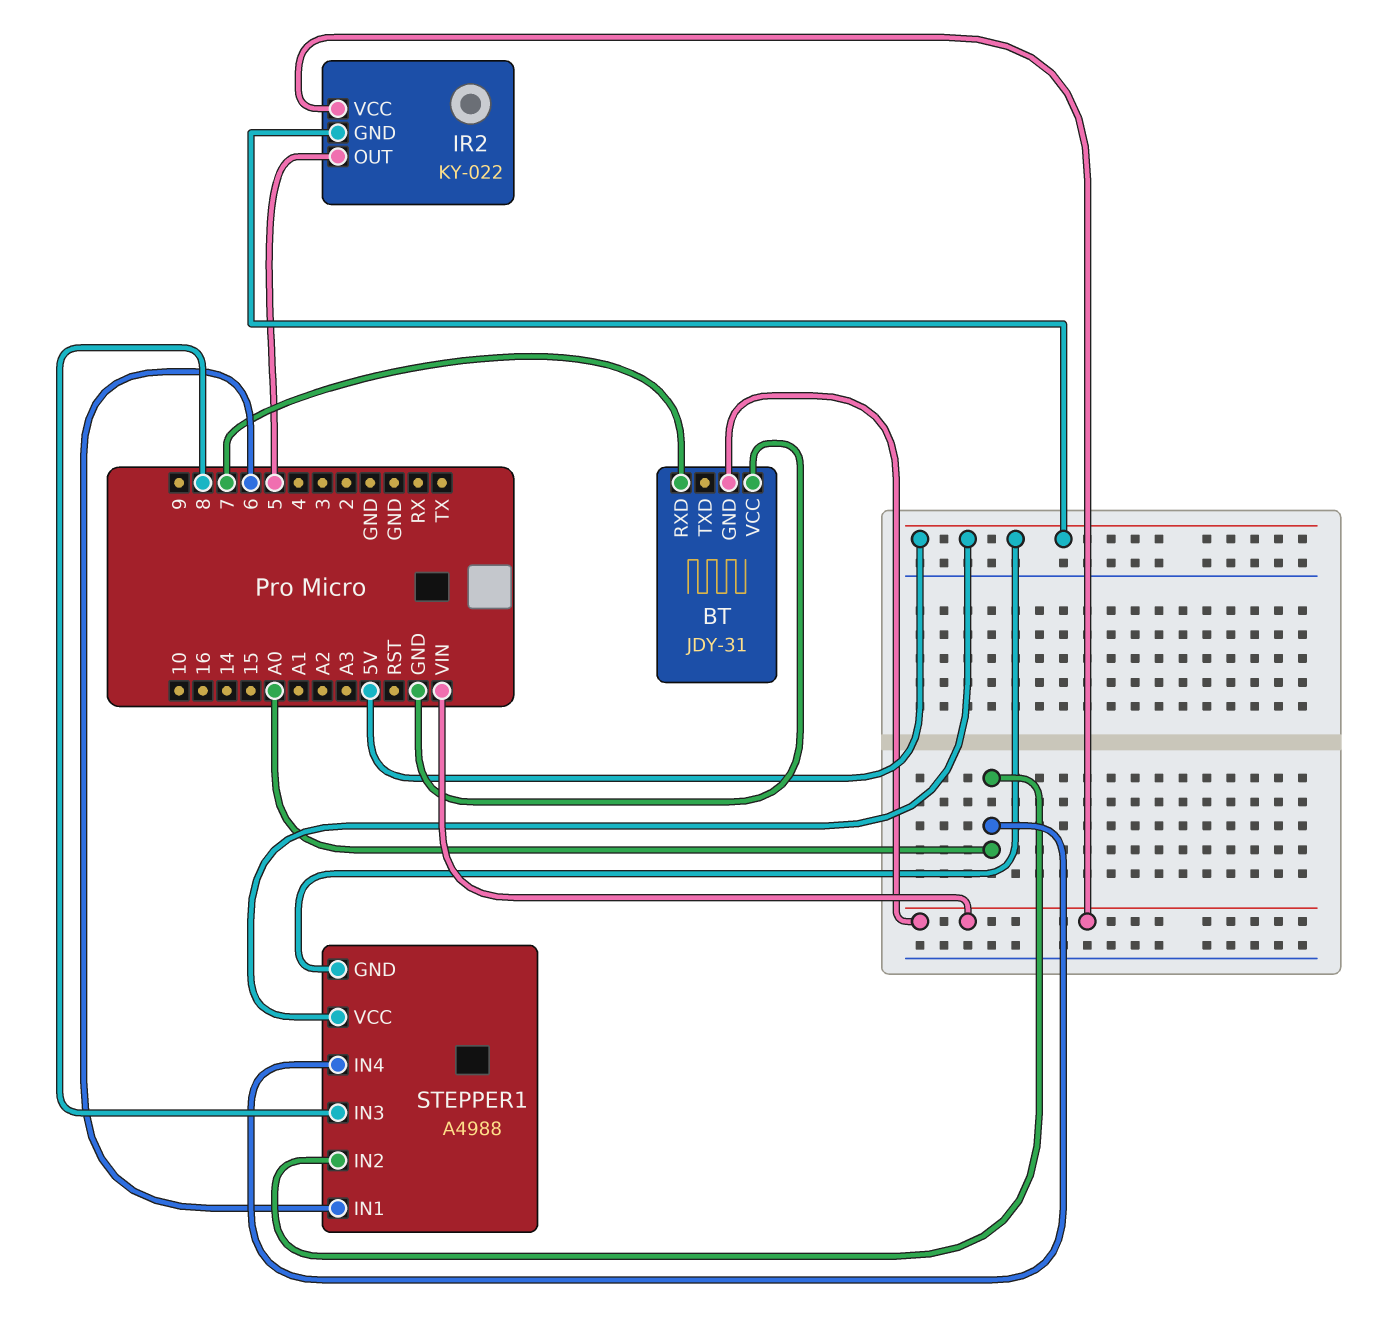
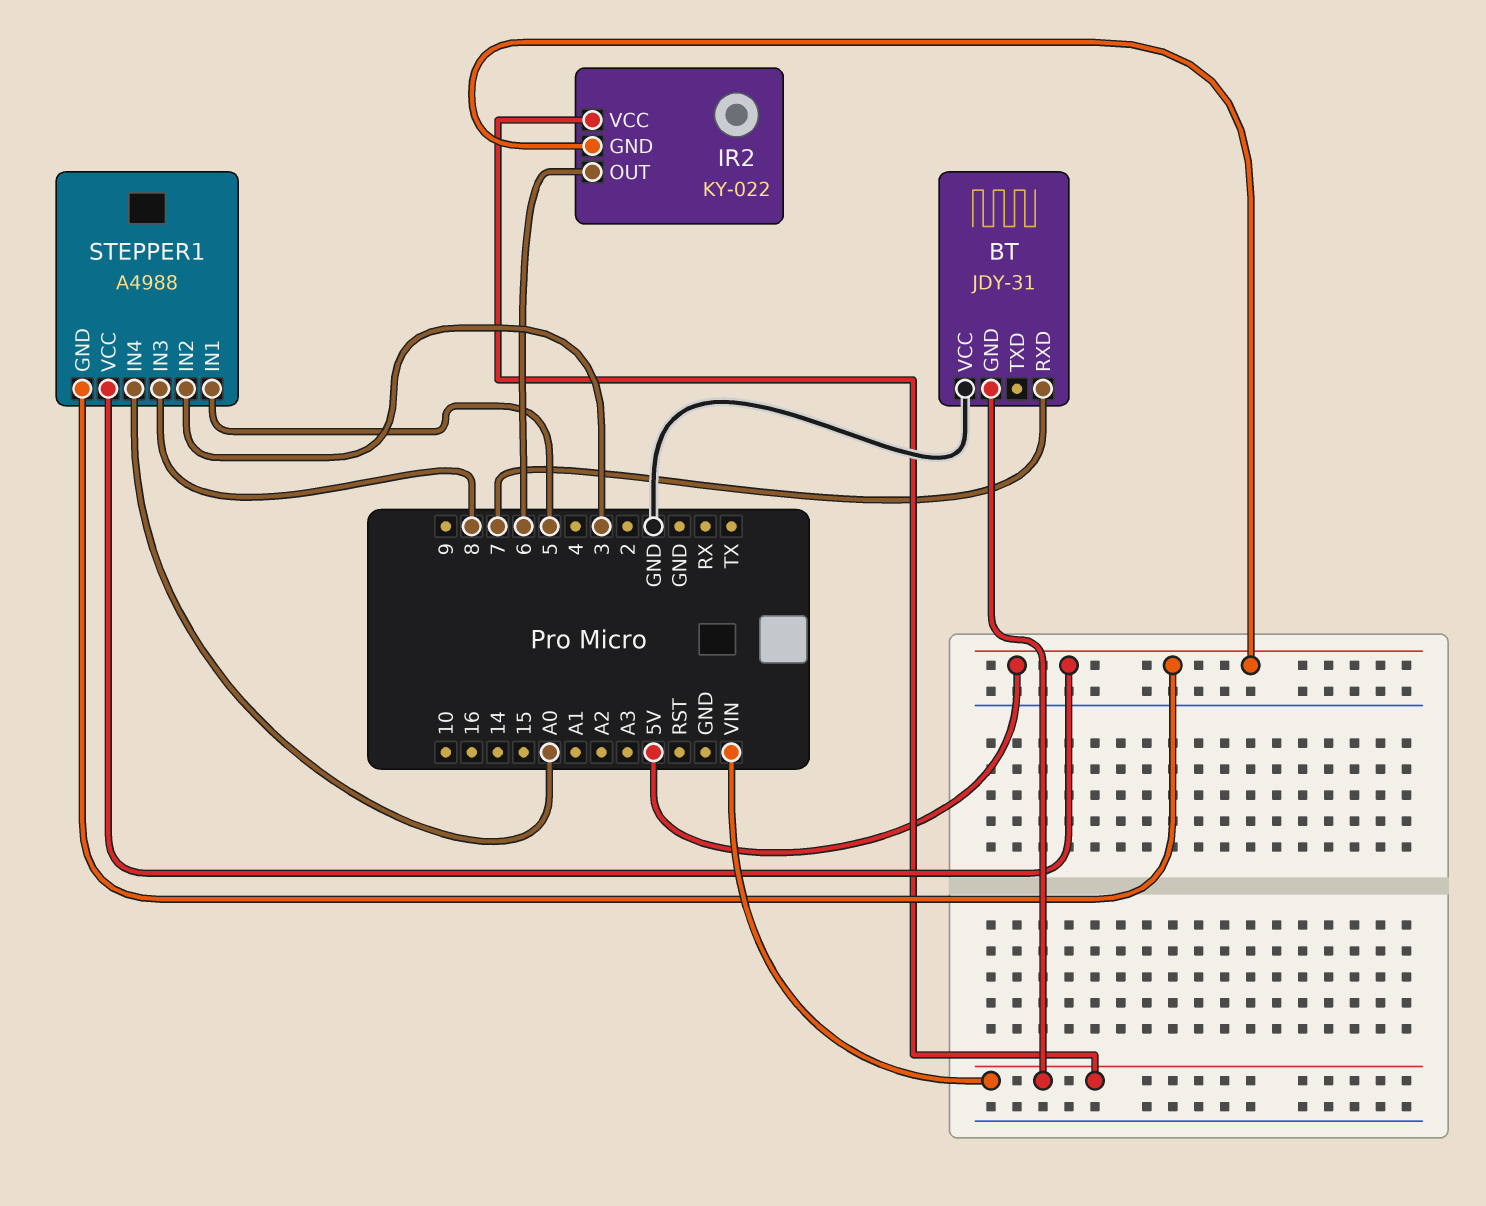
IR2 pin OUT: 5 -> 6
STEPPER1 pin IN1: 6 -> 5
STEPPER1 pin IN2: A0 -> 3

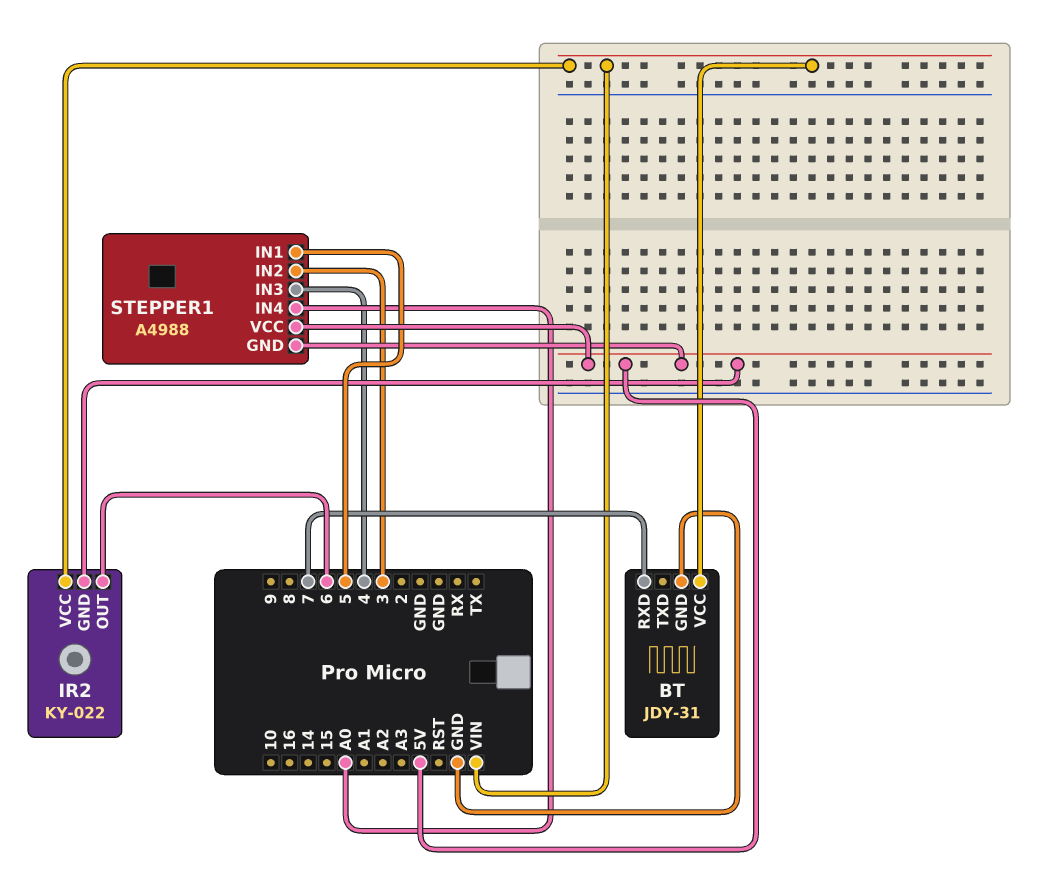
BT pin GND: VIN -> GND
BT pin VCC: GND -> VIN
STEPPER1 pin IN3: 8 -> 4

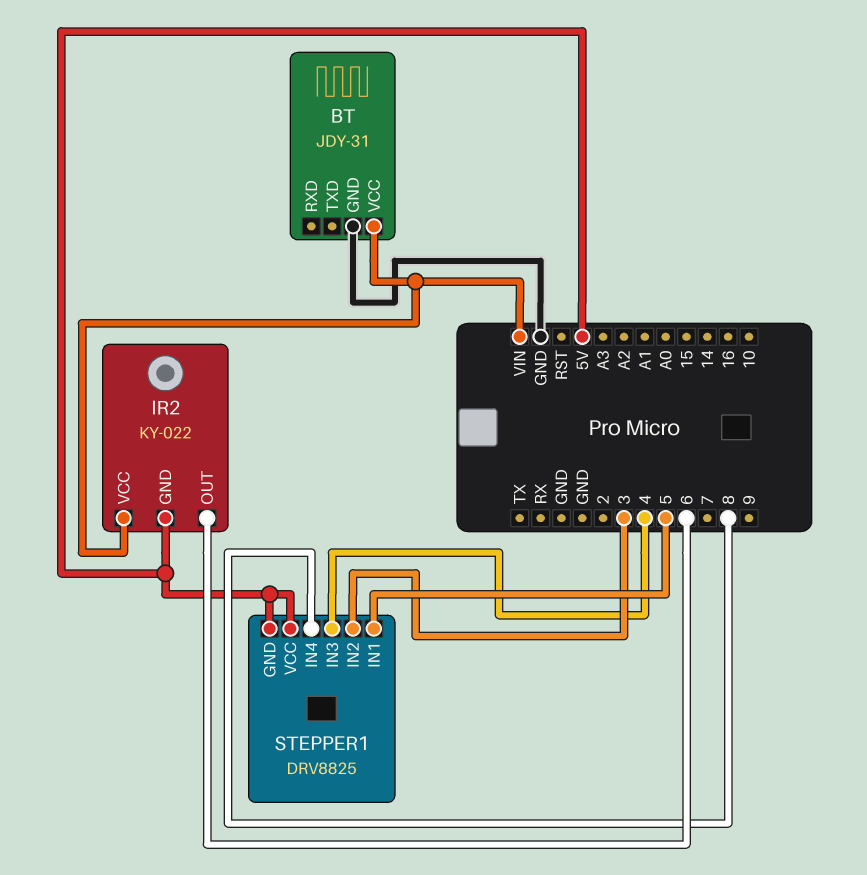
BT pin RXD: 7 -> none
STEPPER1: A4988 -> DRV8825
STEPPER1 pin IN4: A0 -> 8

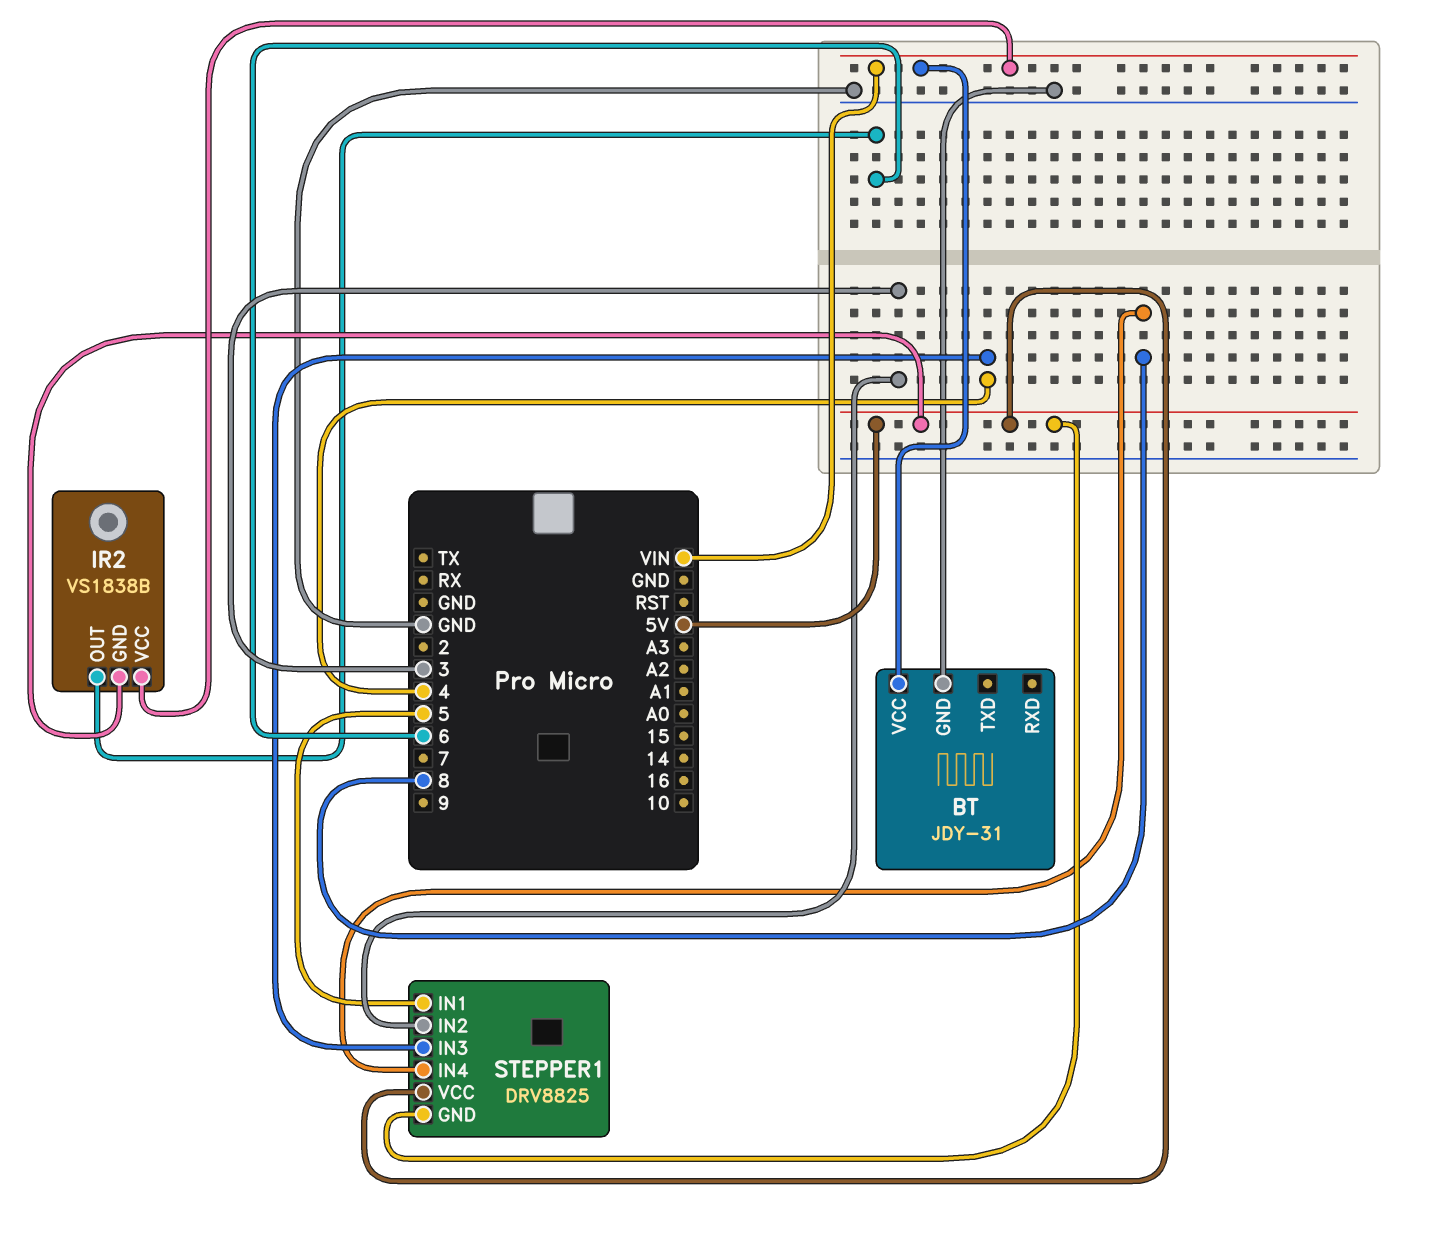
IR2: KY-022 -> VS1838B

